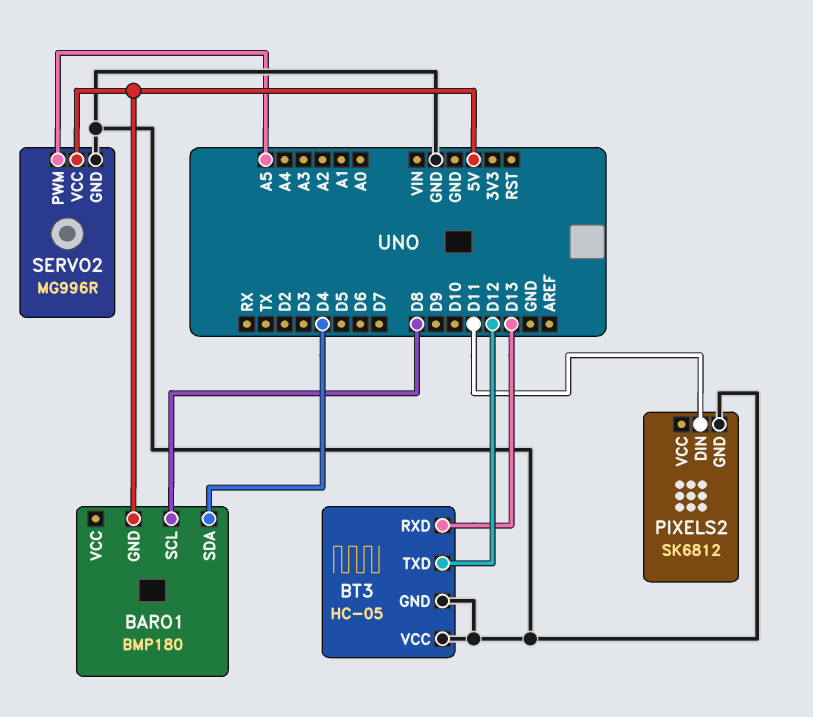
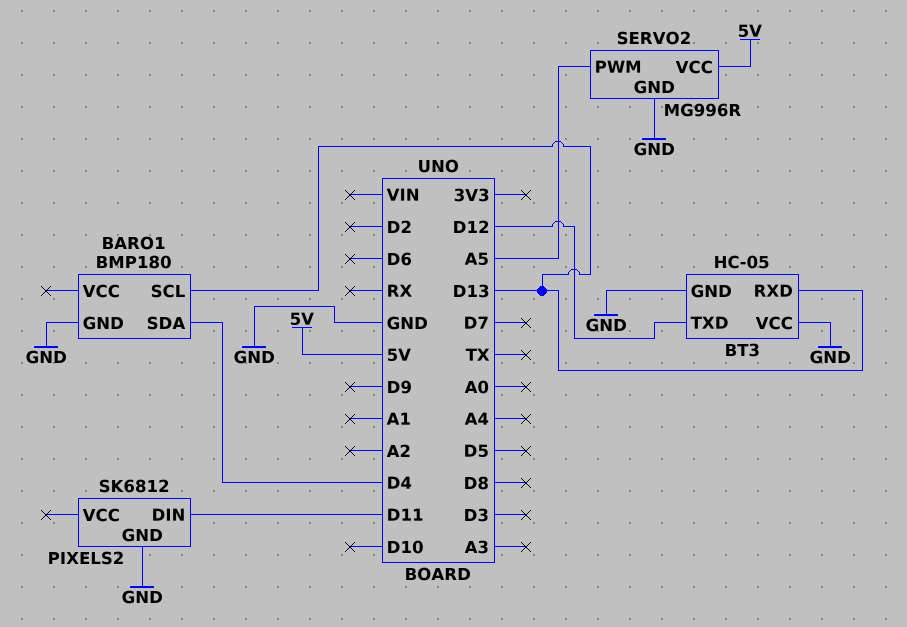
BARO1 pin GND: 5V -> GND
BARO1 pin SCL: D8 -> D13

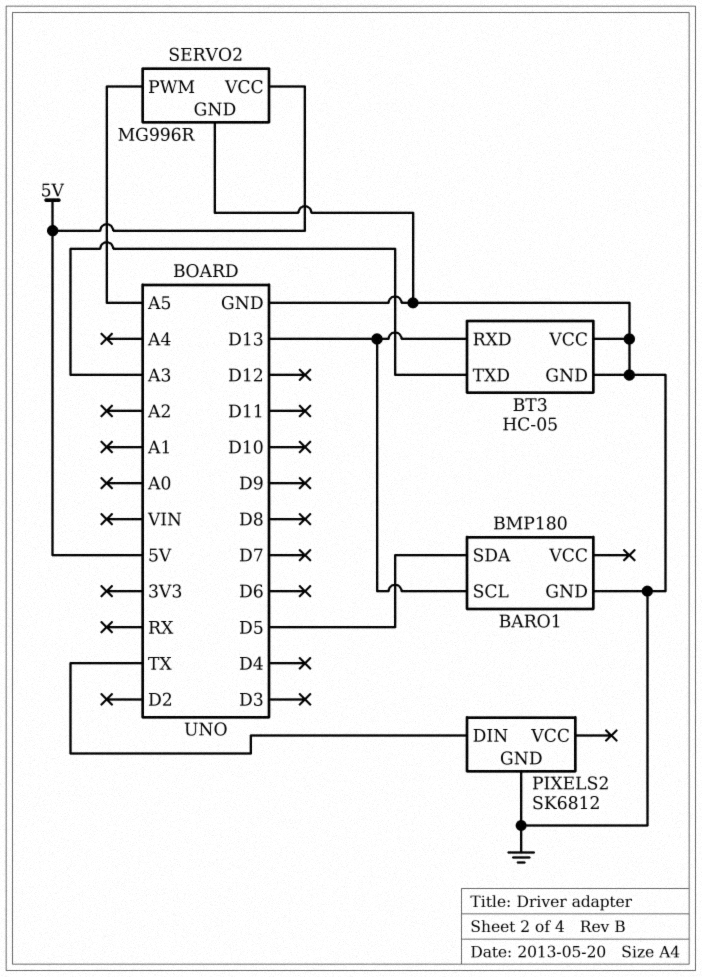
BARO1 pin SDA: D4 -> D5
BT3 pin TXD: D12 -> A3
PIXELS2 pin DIN: D11 -> TX

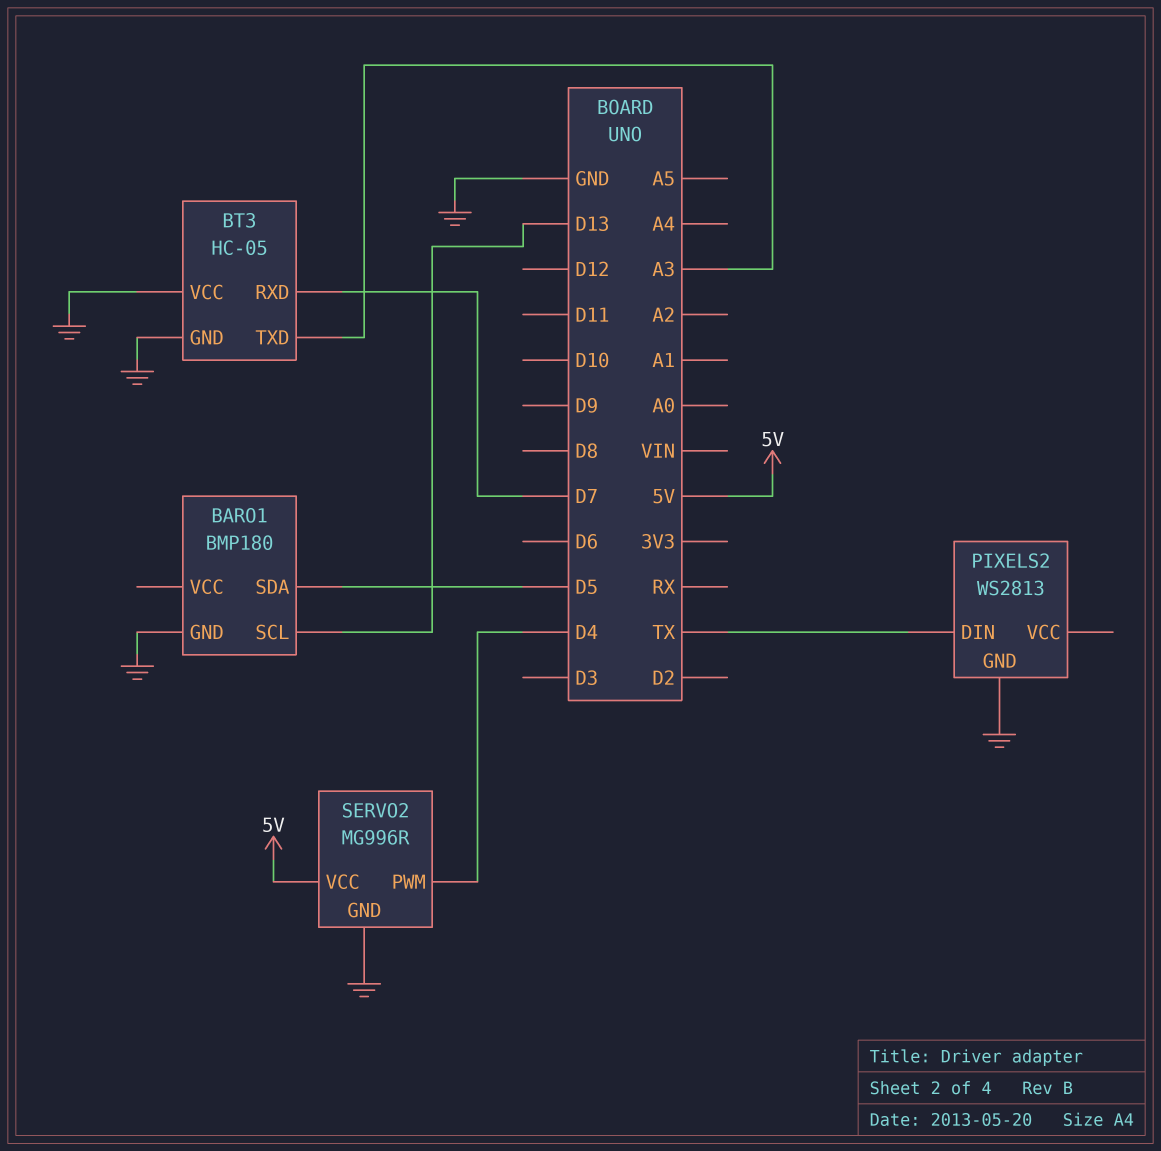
BT3 pin RXD: D13 -> D7
PIXELS2: SK6812 -> WS2813
SERVO2 pin PWM: A5 -> D4

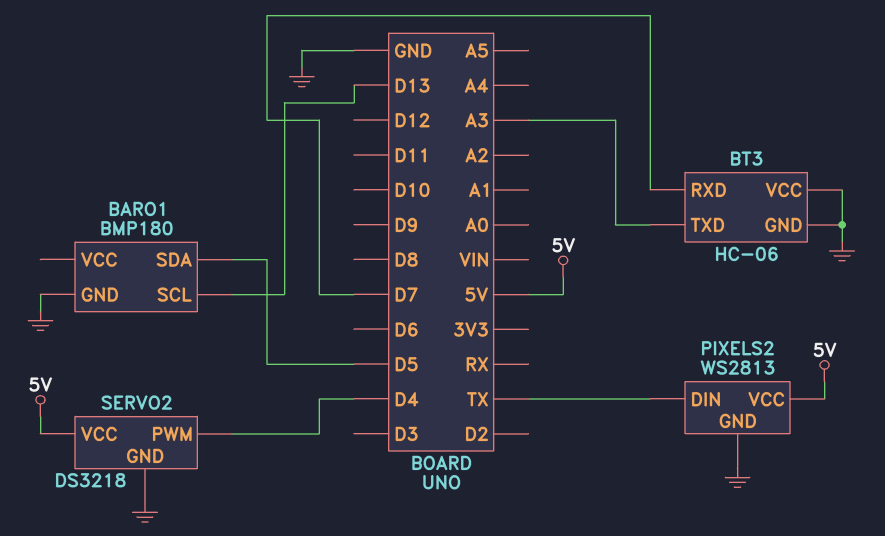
BT3: HC-05 -> HC-06
PIXELS2 pin VCC: none -> 5V
SERVO2: MG996R -> DS3218

